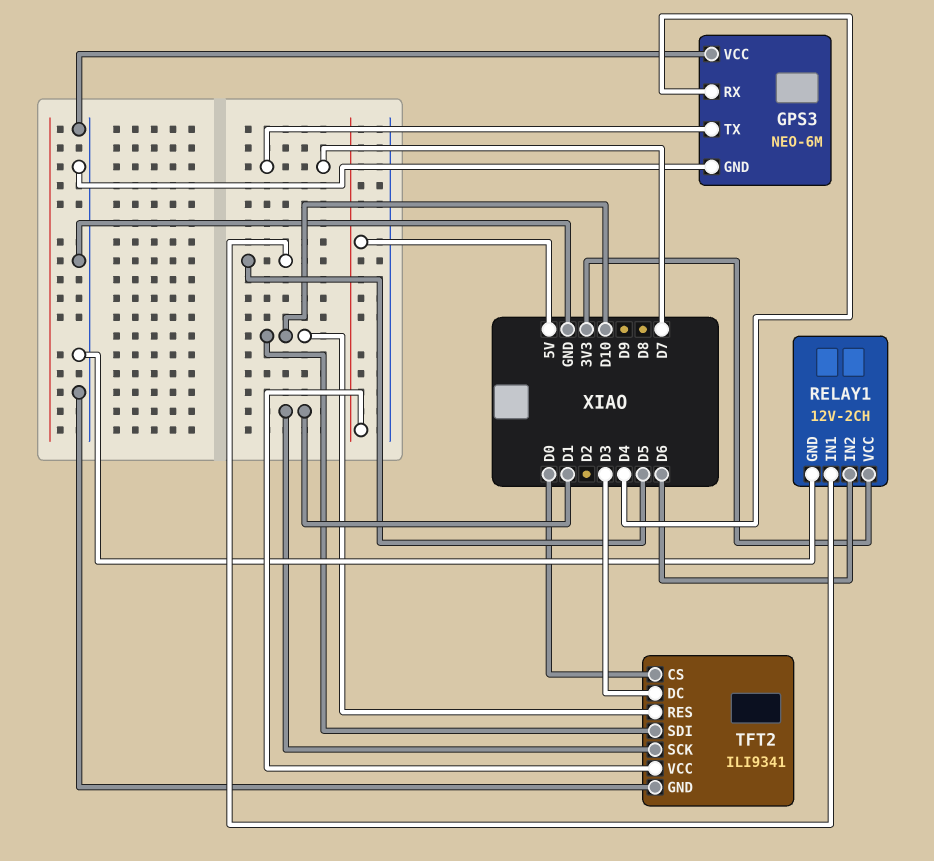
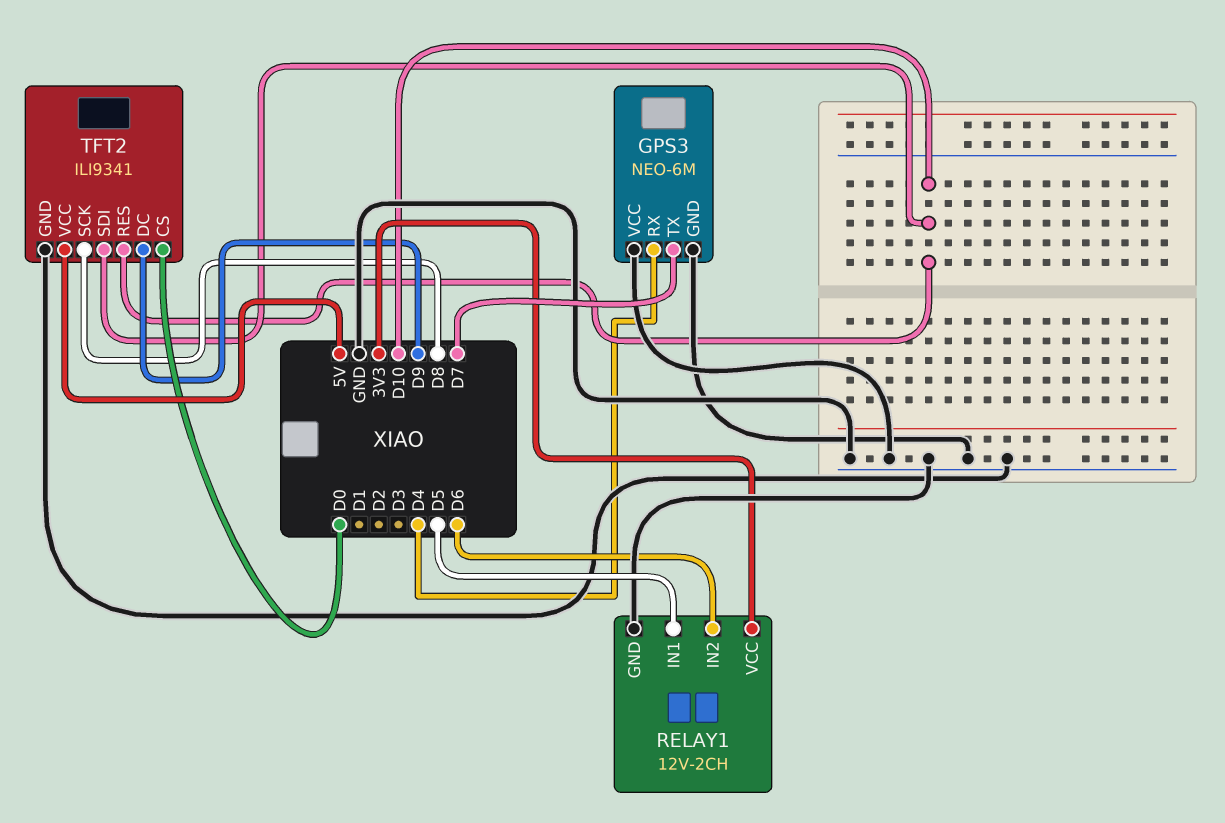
TFT2 pin DC: D3 -> D9
TFT2 pin SCK: D1 -> D8

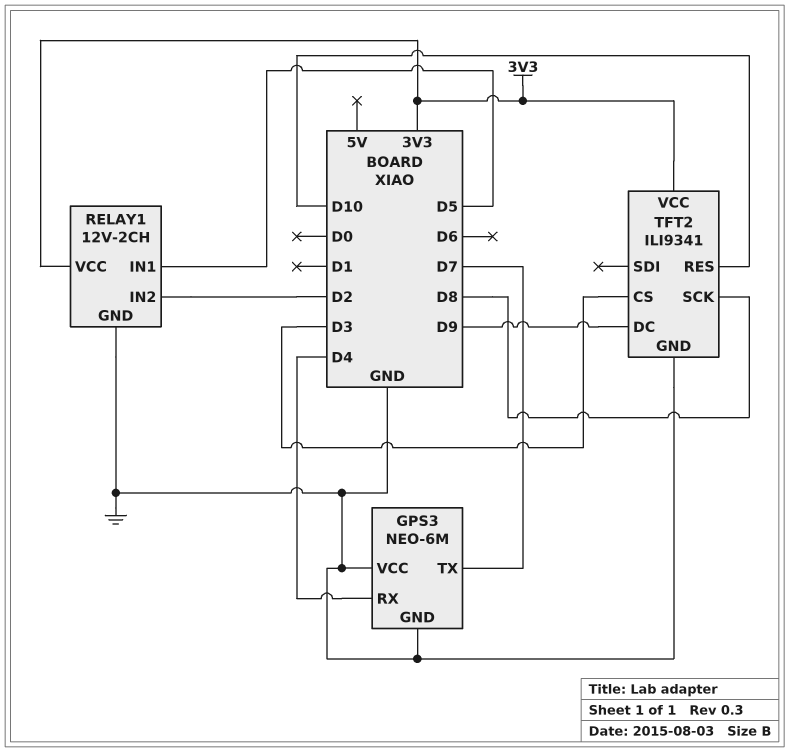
RELAY1 pin IN2: D6 -> D2
TFT2 pin CS: D0 -> D3
TFT2 pin SDI: D10 -> none
TFT2 pin VCC: 5V -> 3V3

